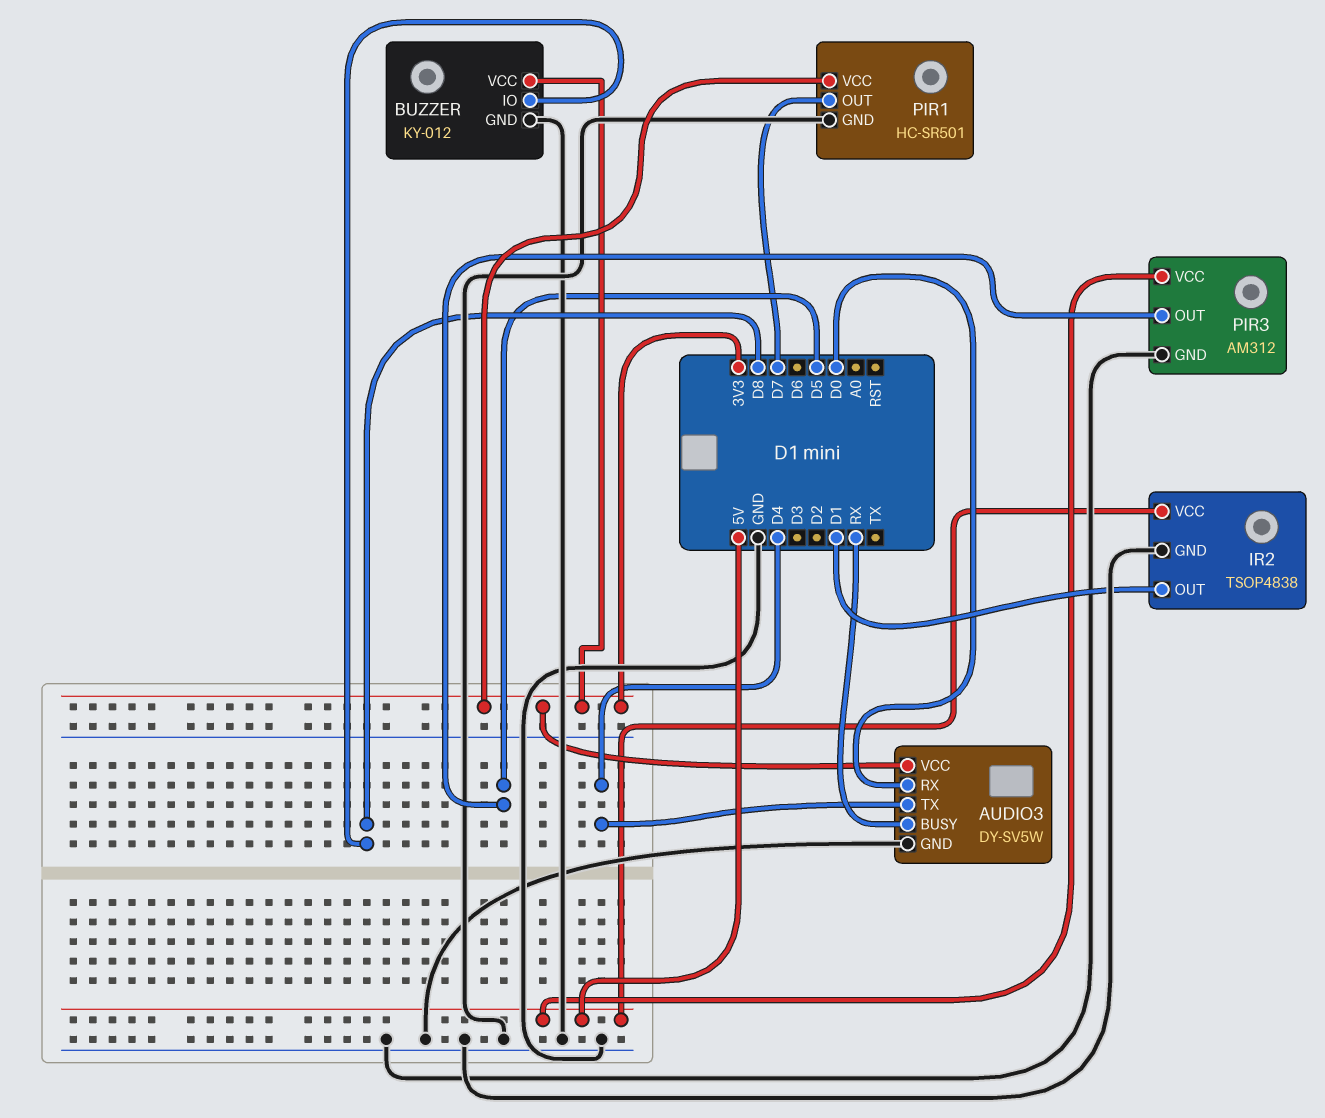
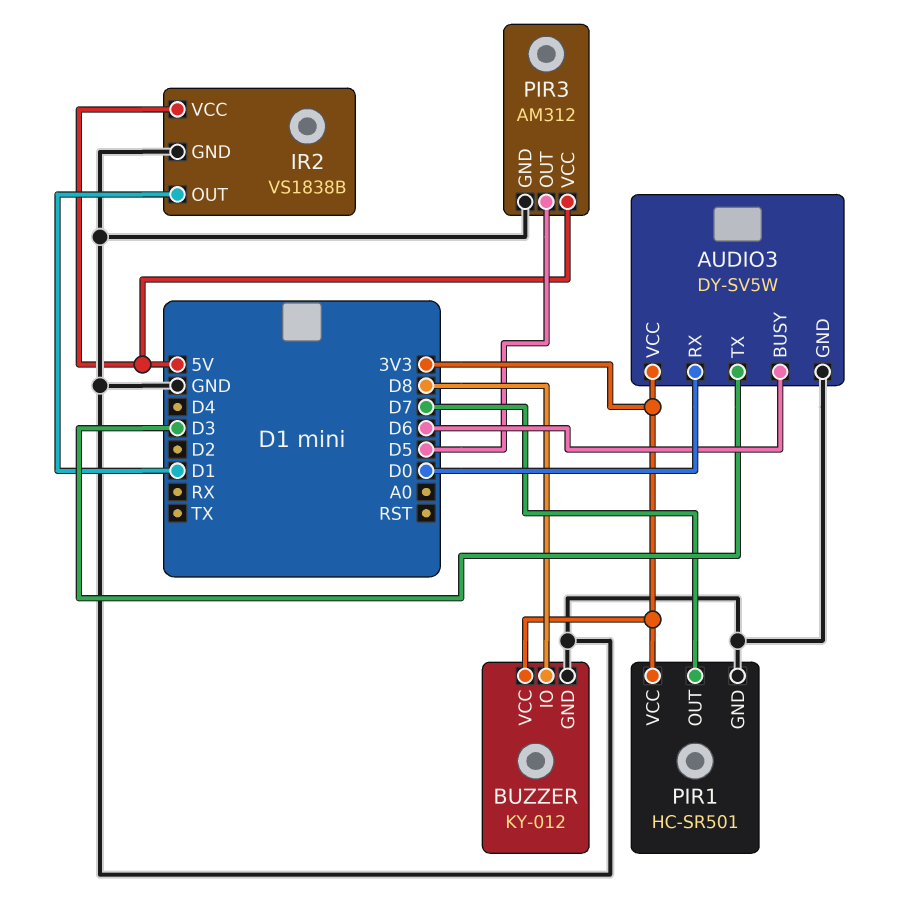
AUDIO3 pin BUSY: RX -> D6
AUDIO3 pin TX: D4 -> D3
IR2: TSOP4838 -> VS1838B

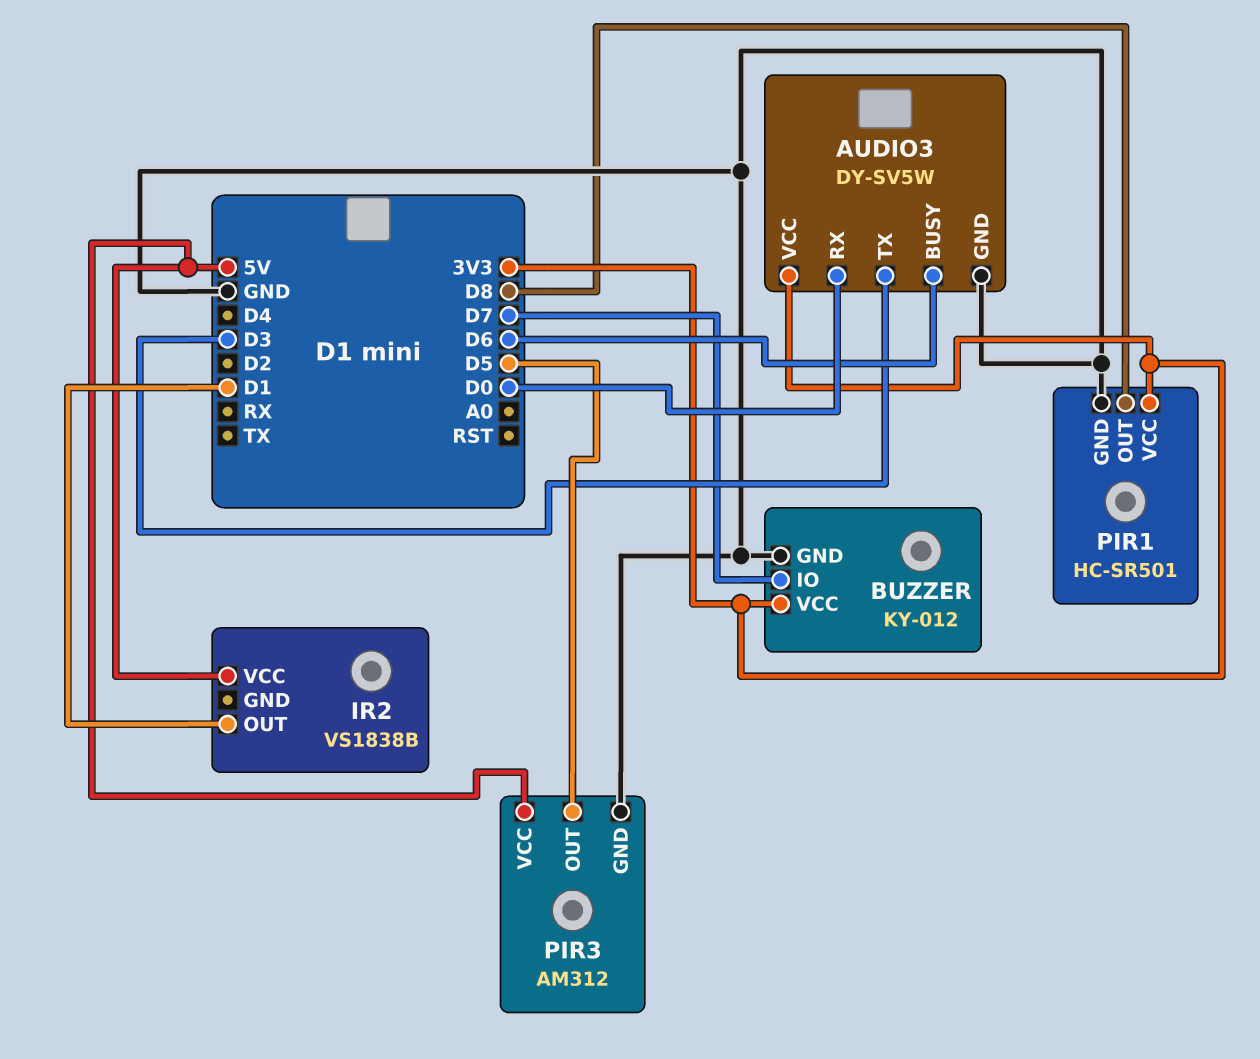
BUZZER pin IO: D8 -> D7
IR2 pin GND: GND -> none
PIR1 pin OUT: D7 -> D8

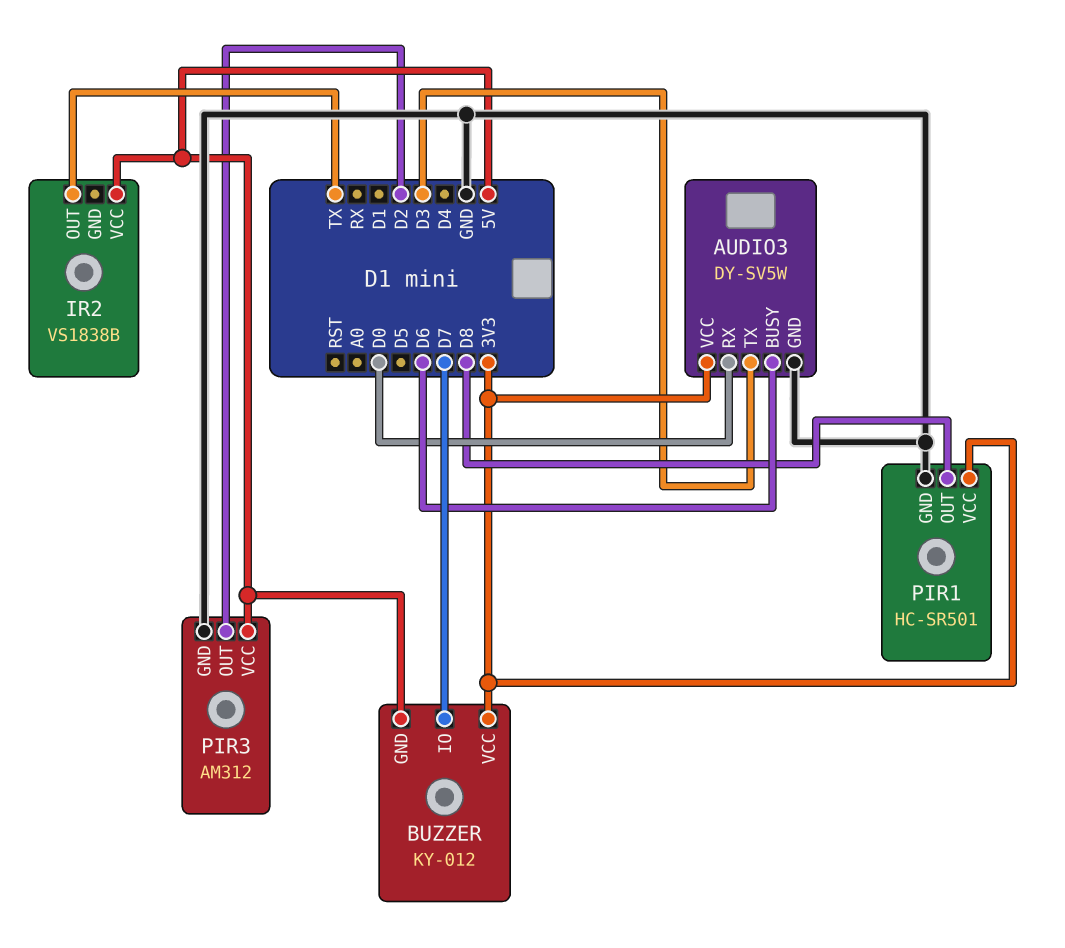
BUZZER pin GND: GND -> 5V
IR2 pin OUT: D1 -> TX
PIR3 pin OUT: D5 -> D2

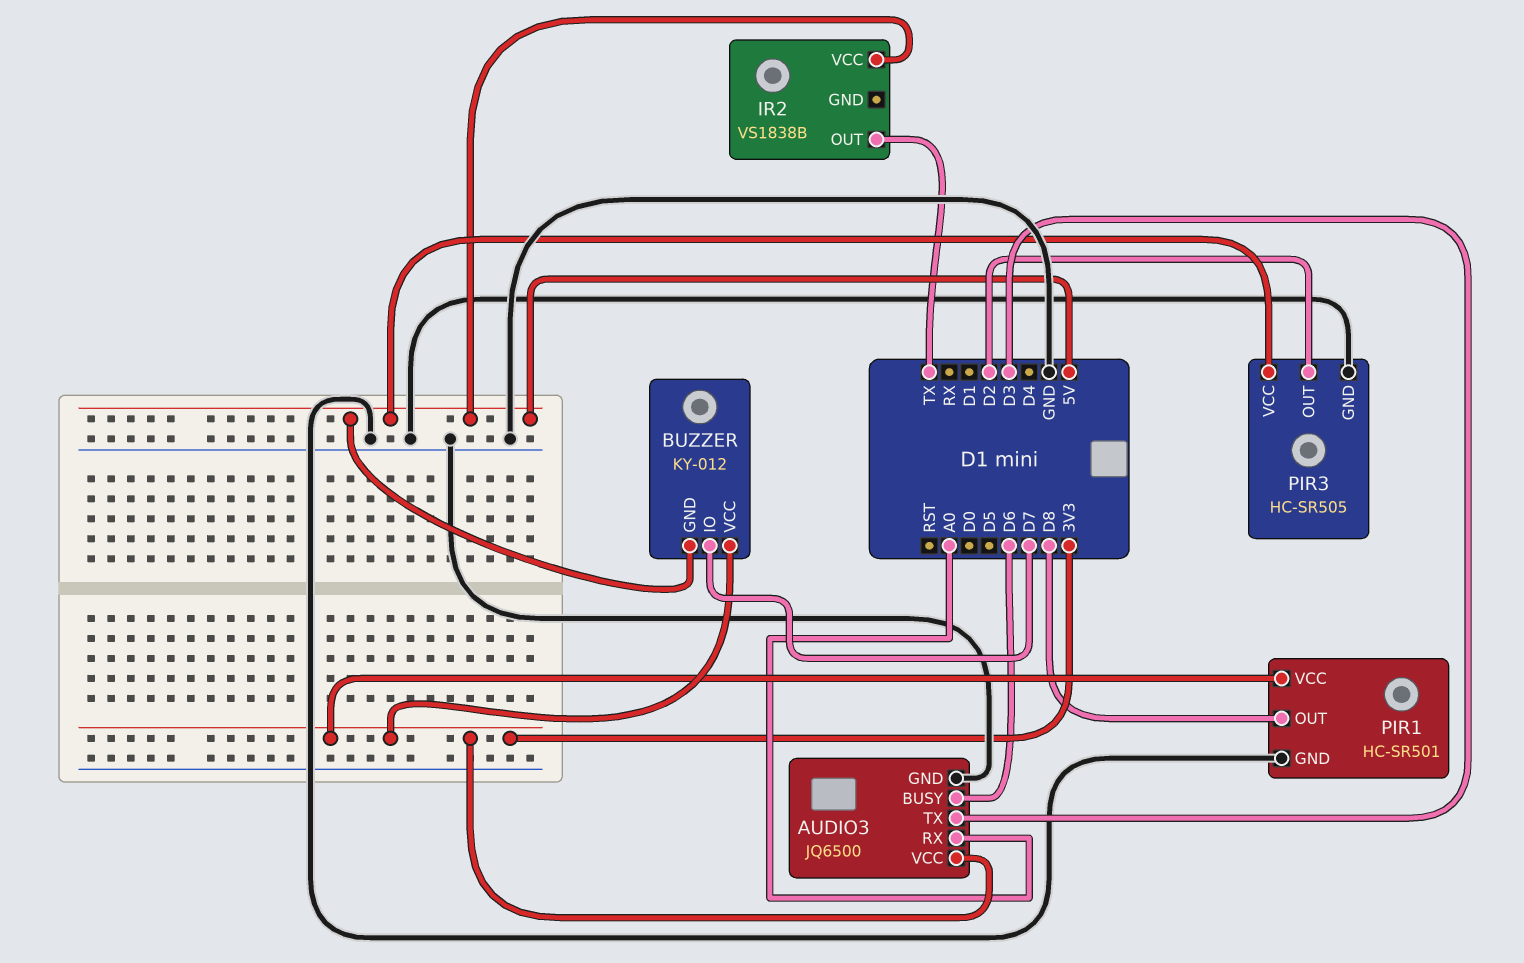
AUDIO3: DY-SV5W -> JQ6500
AUDIO3 pin RX: D0 -> A0
PIR3: AM312 -> HC-SR505

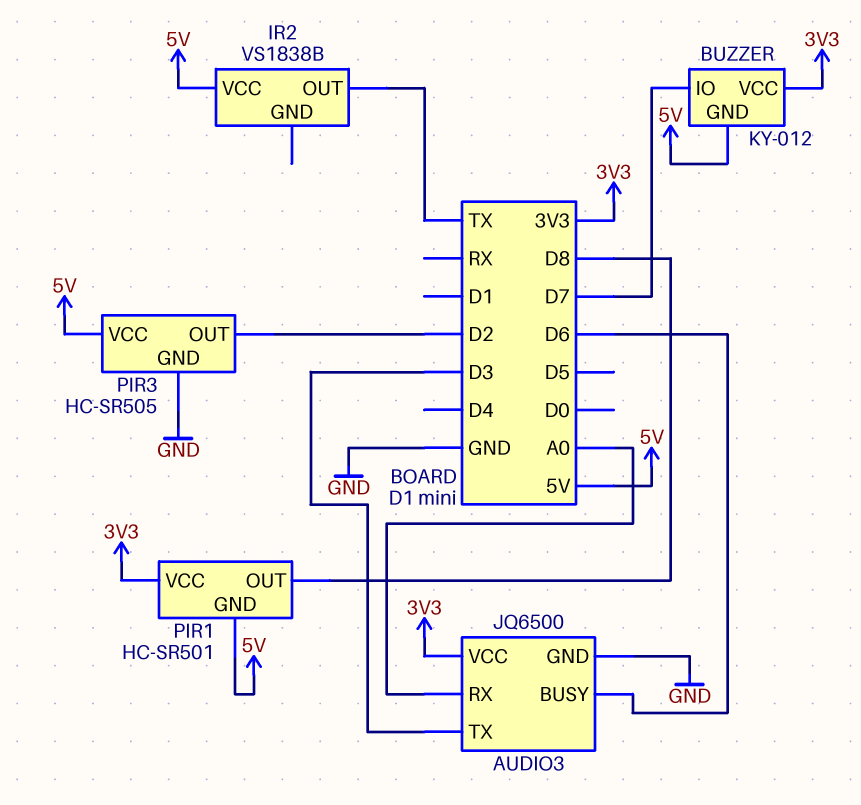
PIR1 pin GND: GND -> 5V

